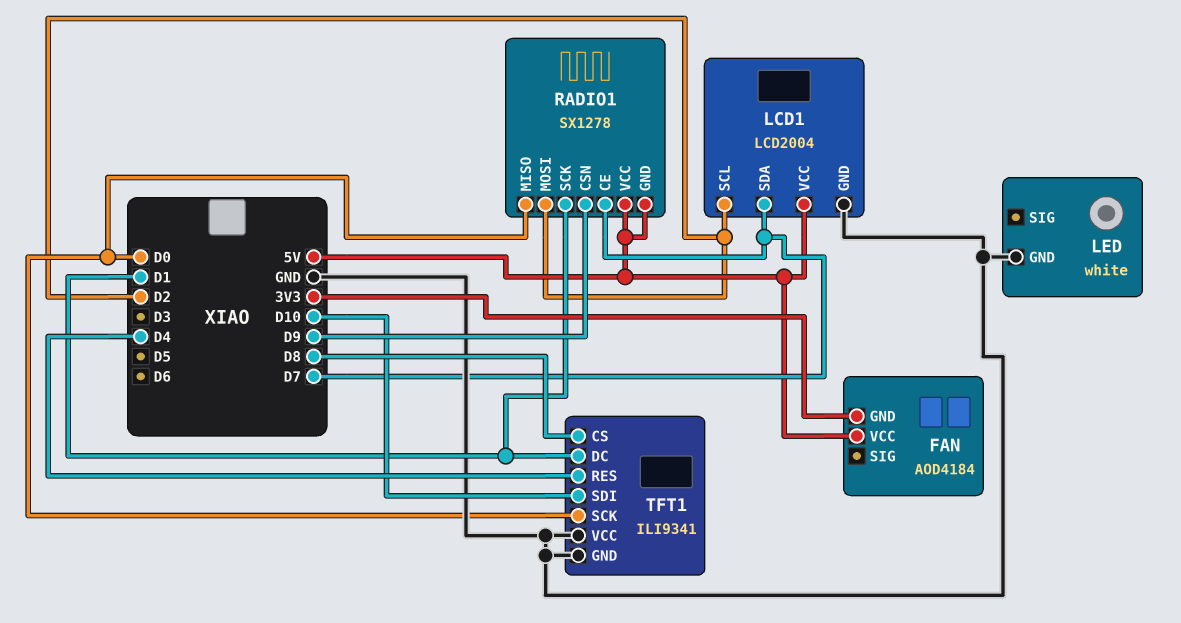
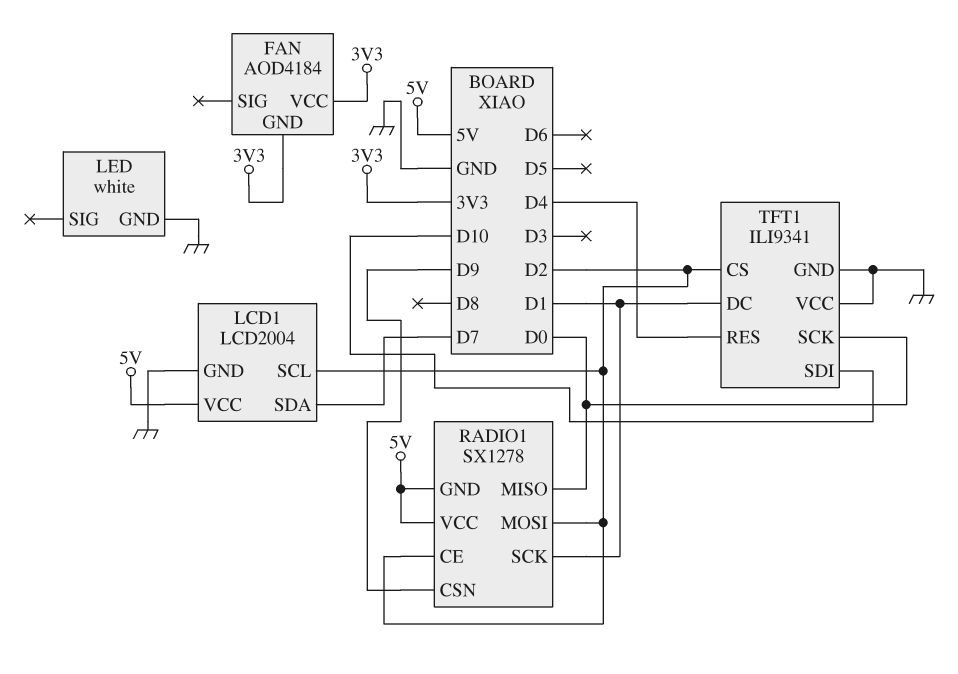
FAN pin VCC: 5V -> 3V3
RADIO1 pin CE: D7 -> D2
TFT1 pin CS: D8 -> D2

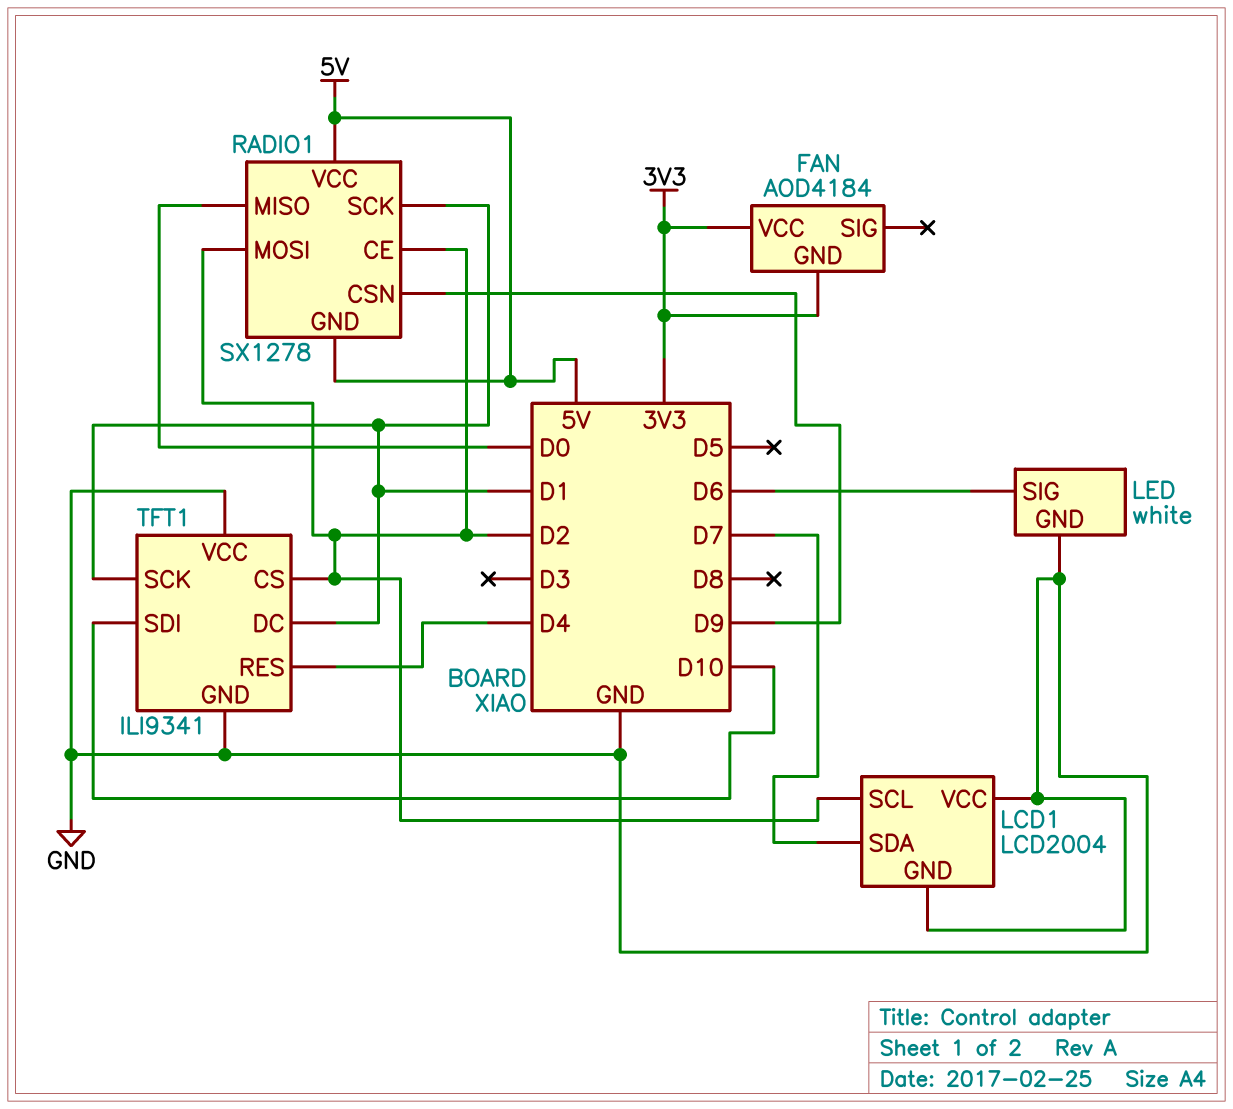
LCD1 pin VCC: 5V -> GND
LED pin SIG: none -> D6
TFT1 pin SCK: D0 -> D1

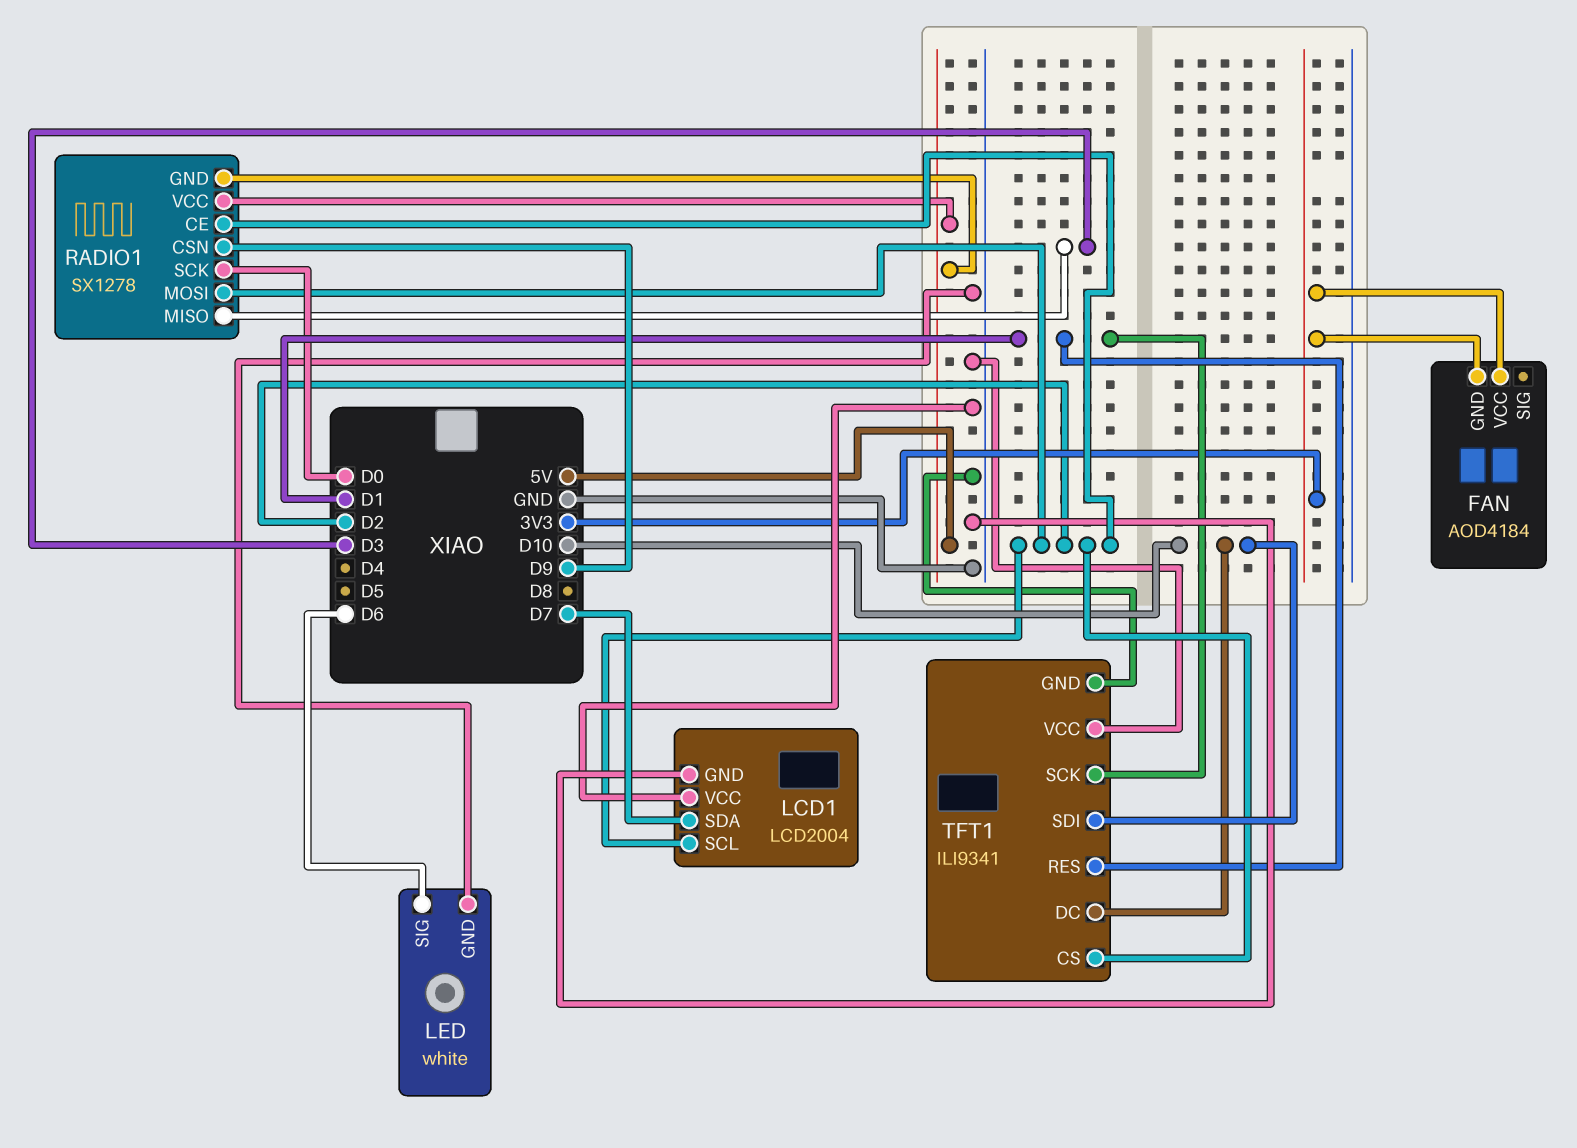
RADIO1 pin MISO: D0 -> D3
RADIO1 pin SCK: D1 -> D0
TFT1 pin DC: D1 -> D10
TFT1 pin RES: D4 -> D1

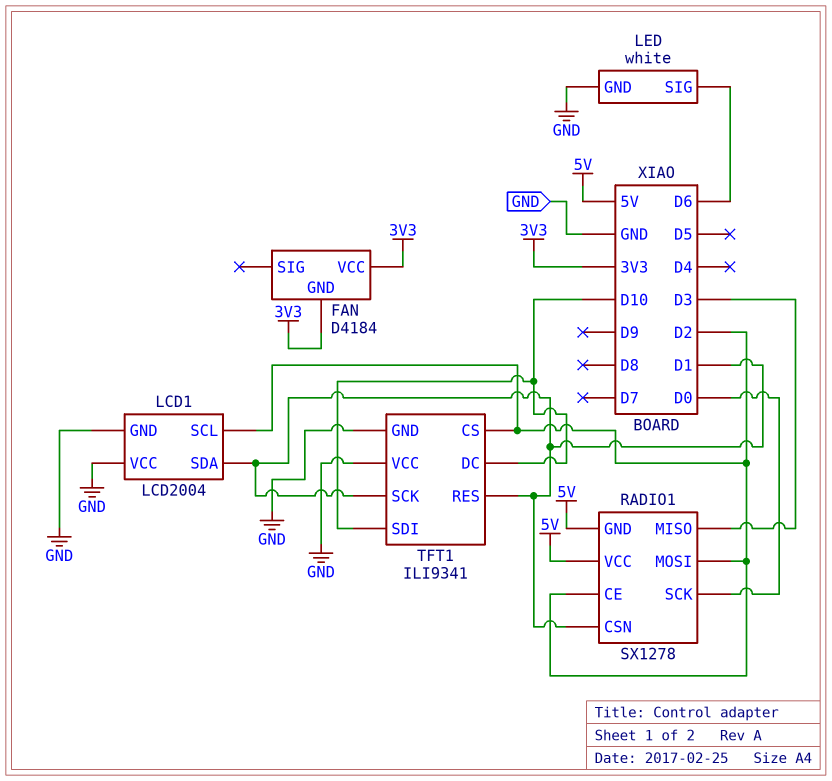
FAN: AOD4184 -> D4184
LCD1 pin SDA: D7 -> D1
RADIO1 pin CSN: D9 -> D1

